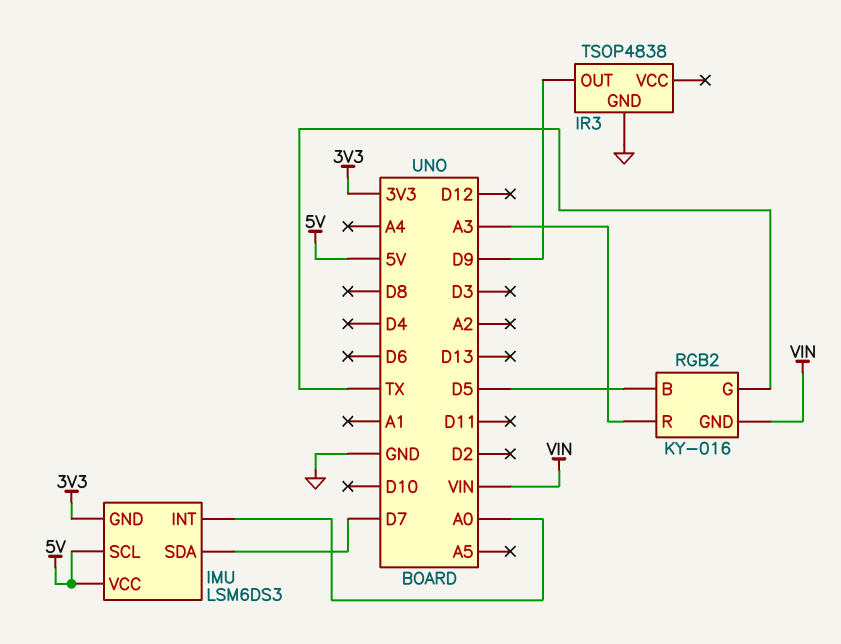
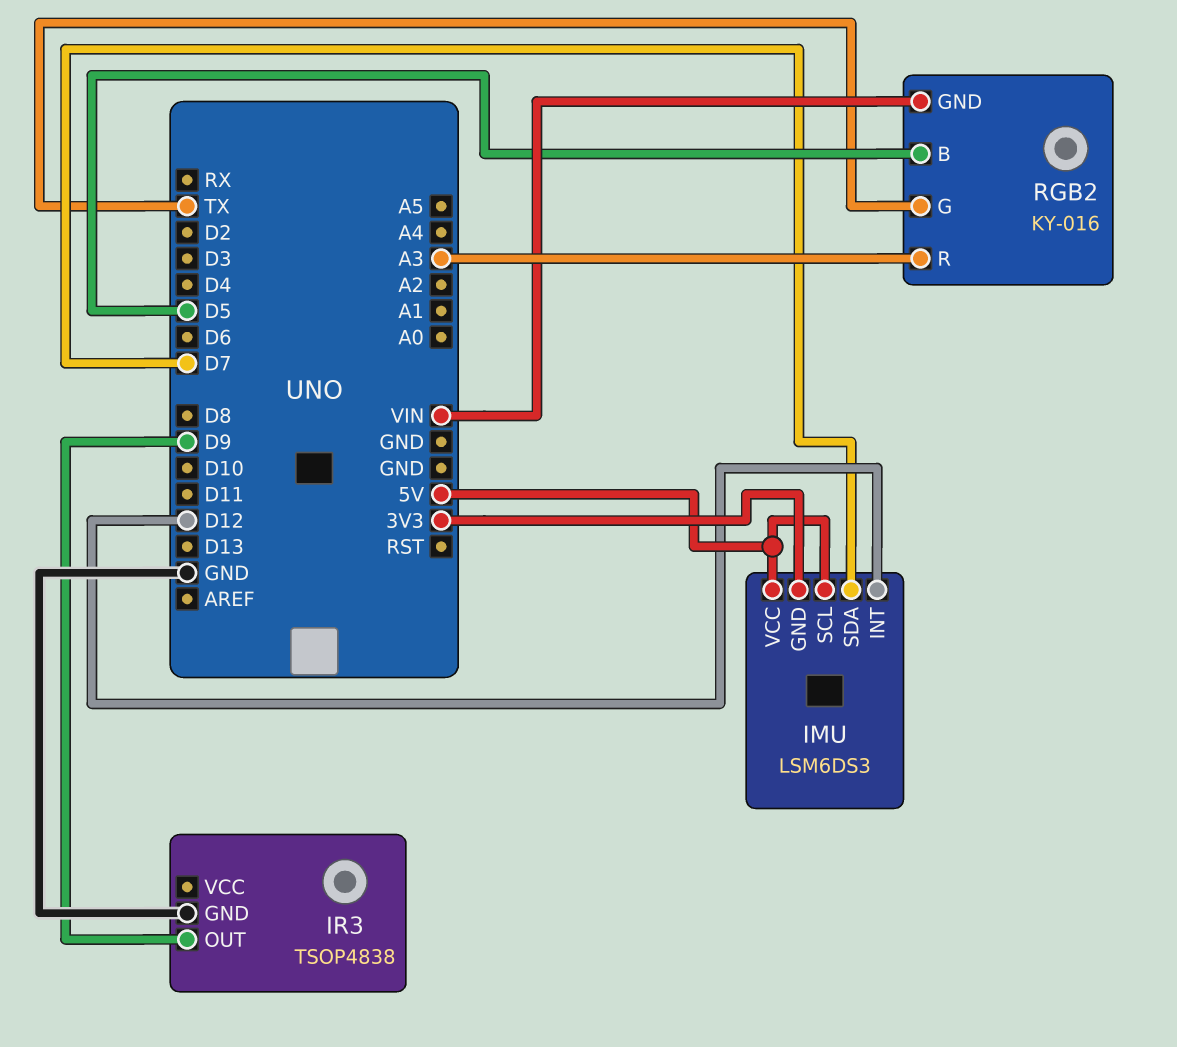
IMU pin INT: A0 -> D12

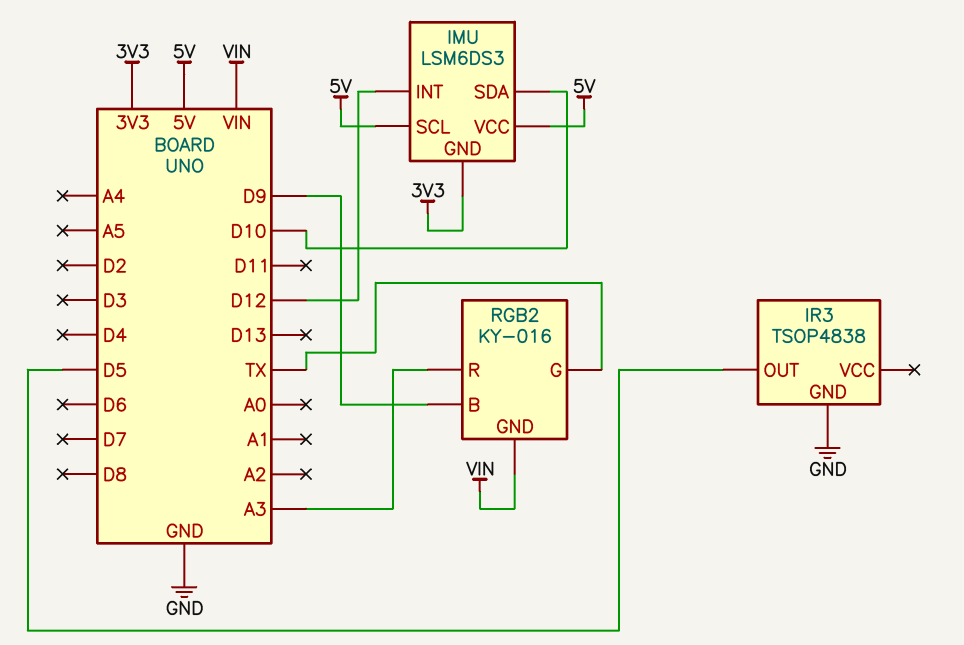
IMU pin SDA: D7 -> D10
IR3 pin OUT: D9 -> D5
RGB2 pin B: D5 -> D9

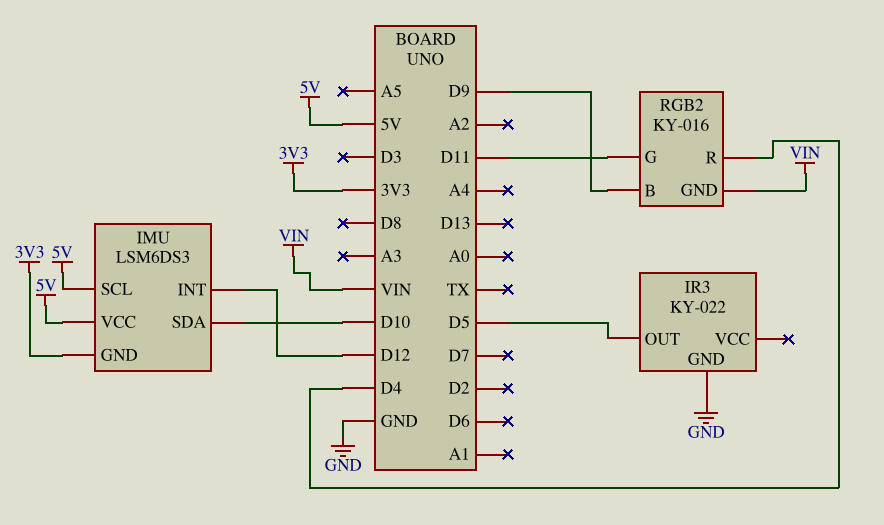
IR3: TSOP4838 -> KY-022
RGB2 pin G: TX -> D11
RGB2 pin R: A3 -> D4

